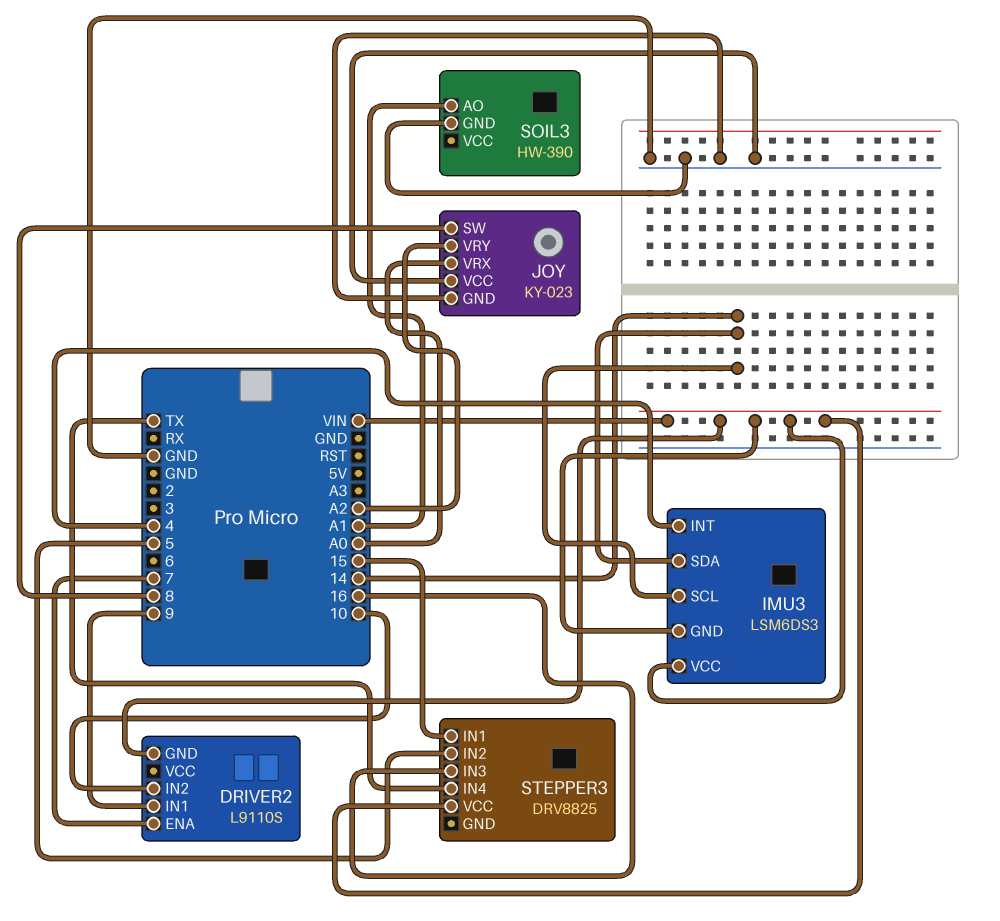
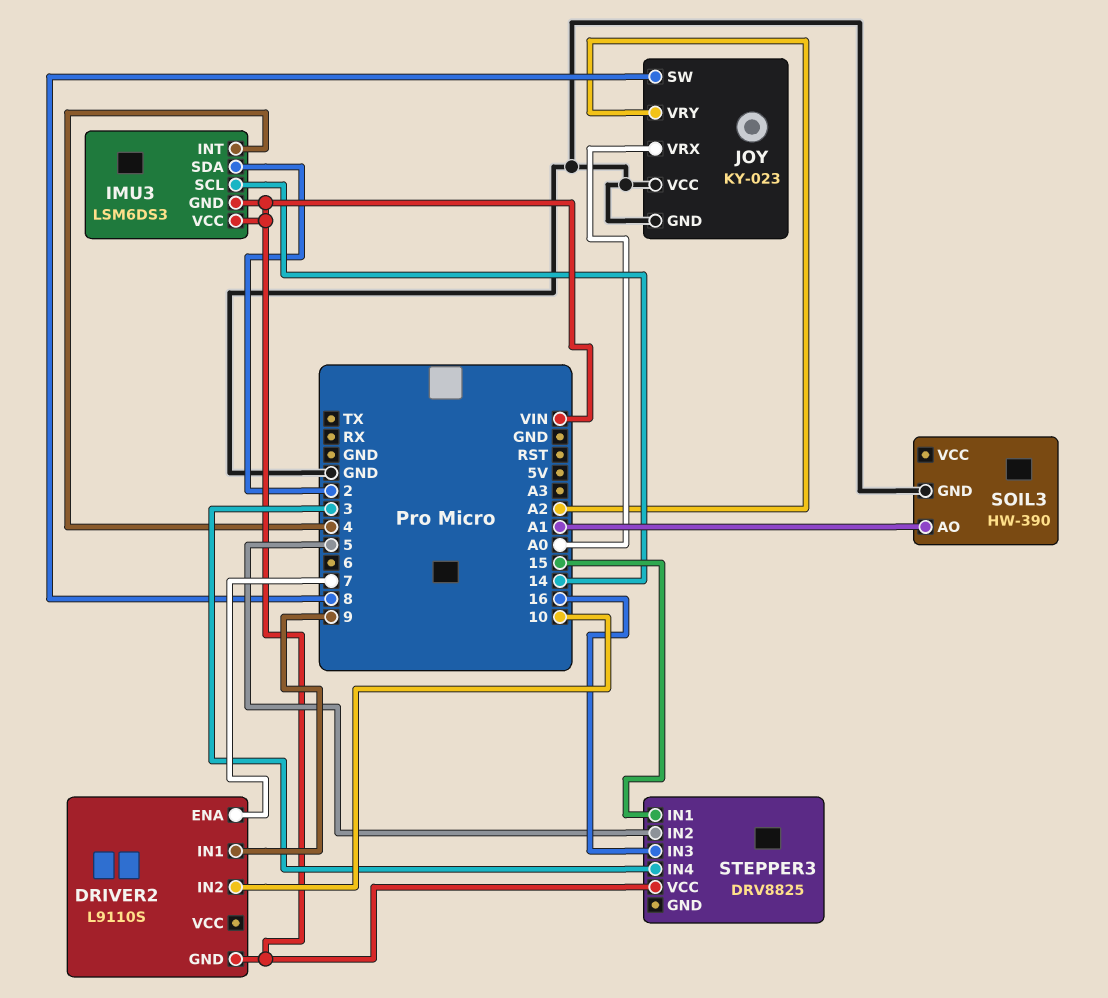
IMU3 pin SDA: 14 -> 2
STEPPER3 pin IN4: TX -> 3

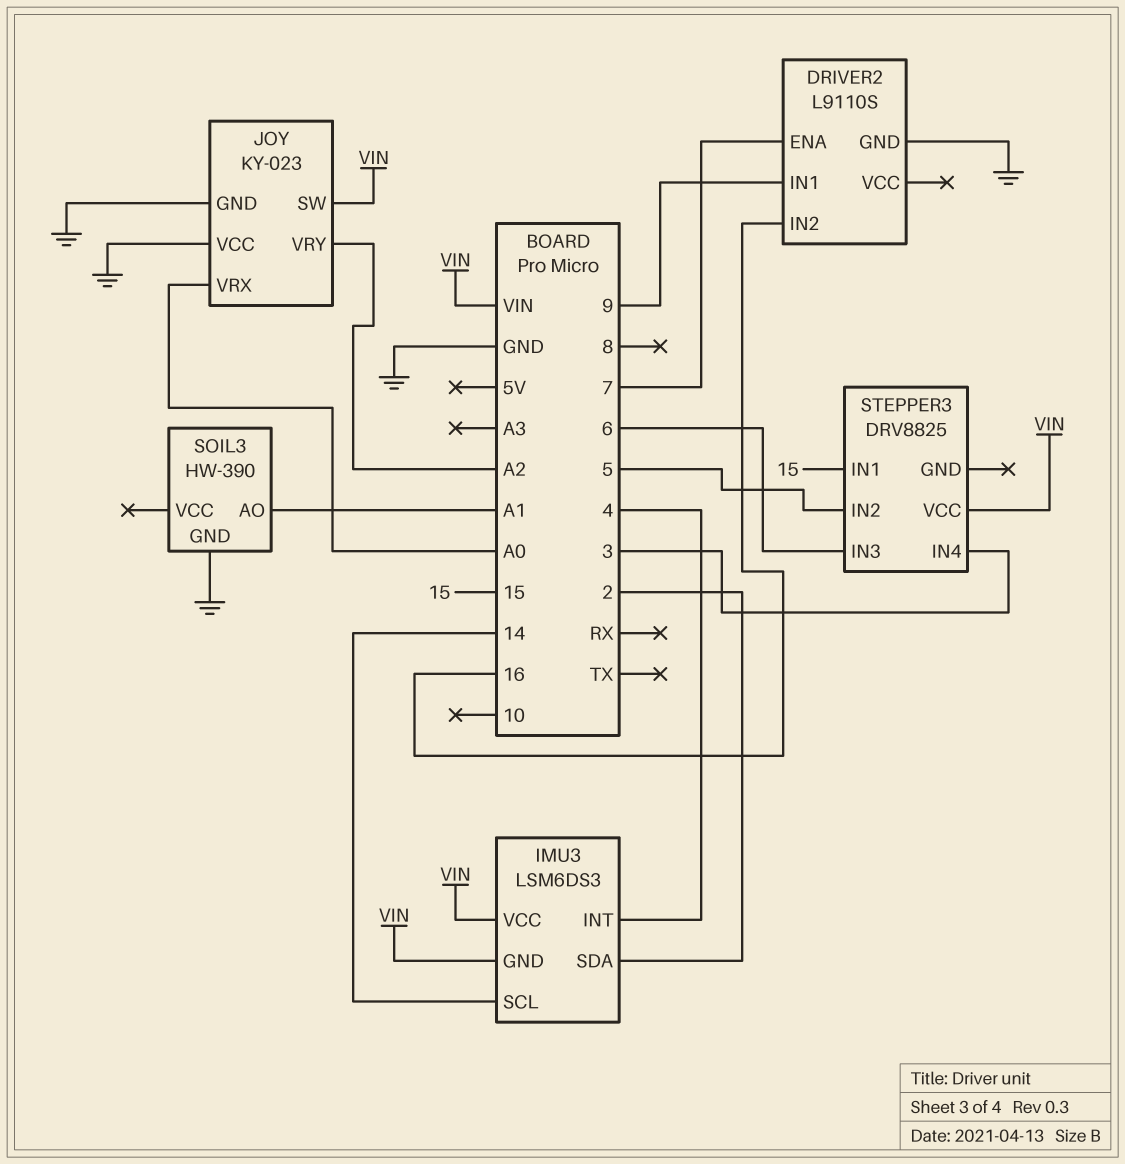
DRIVER2 pin GND: VIN -> GND
DRIVER2 pin IN2: 10 -> 16
JOY pin SW: 8 -> VIN
STEPPER3 pin IN3: 16 -> 6

